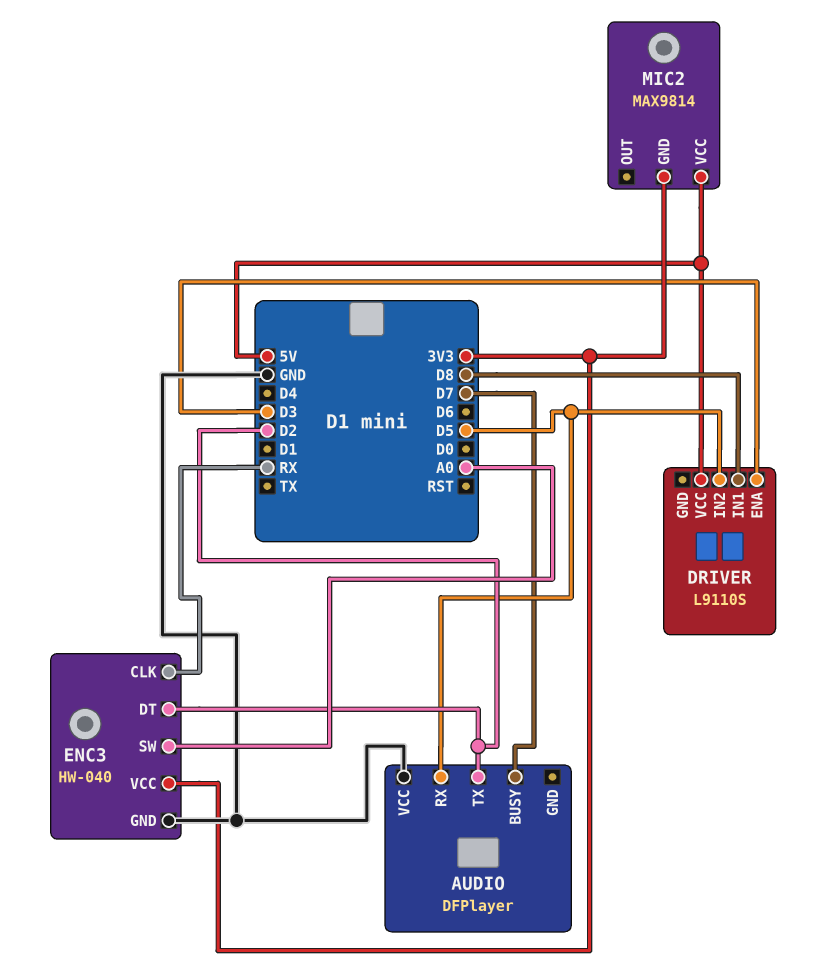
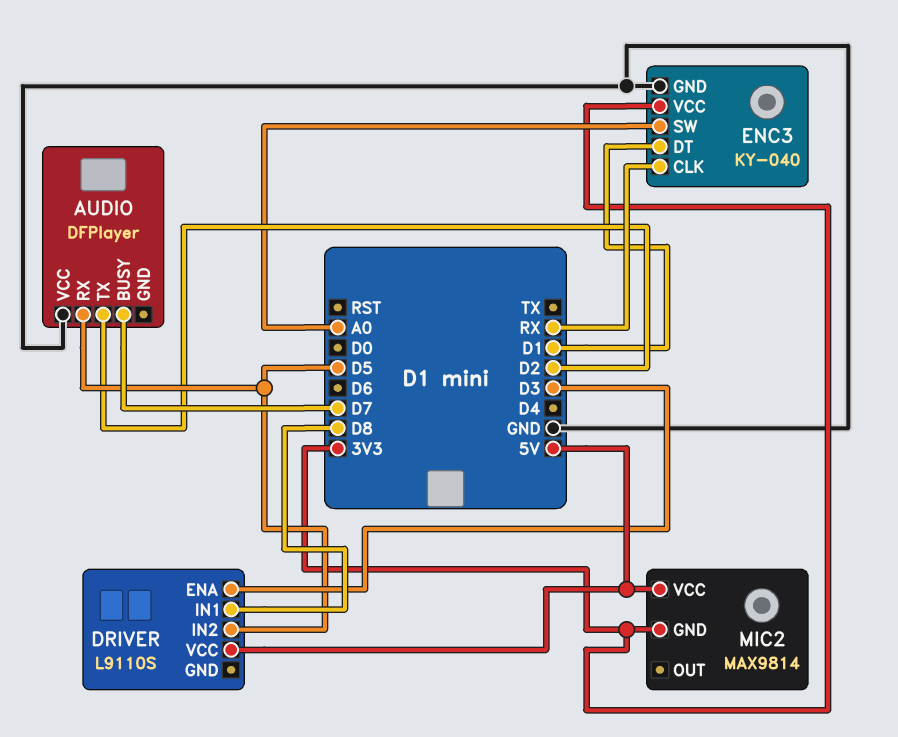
ENC3: HW-040 -> KY-040
ENC3 pin DT: D2 -> D1

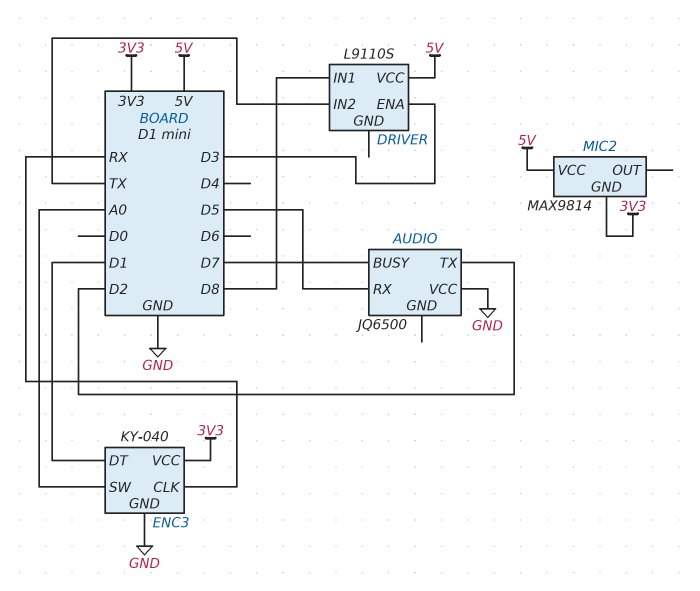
AUDIO: DFPlayer -> JQ6500
DRIVER pin IN2: D5 -> TX

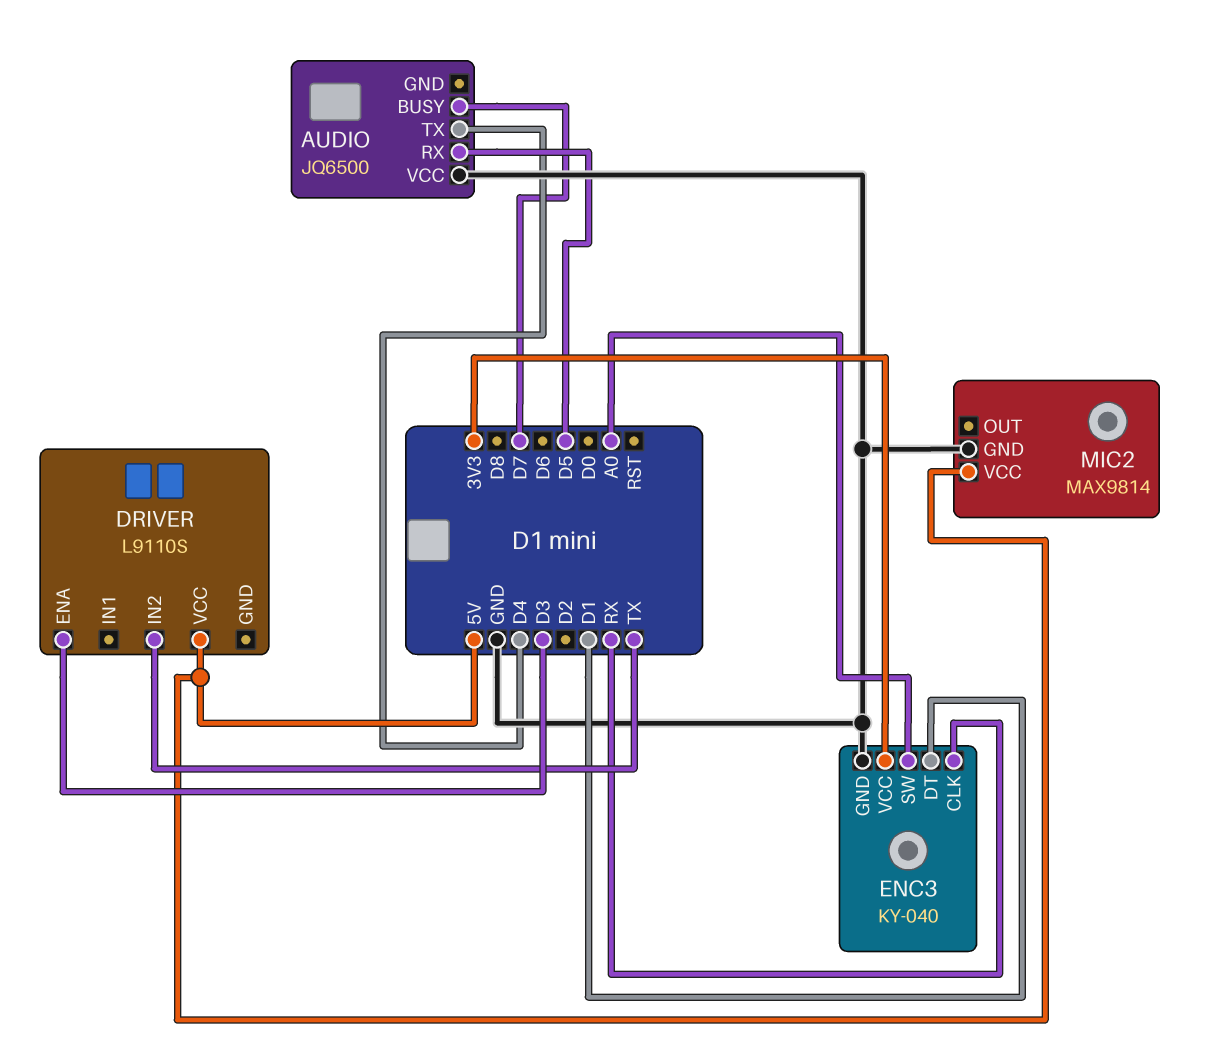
AUDIO pin TX: D2 -> D4
DRIVER pin IN1: D8 -> none
MIC2 pin GND: 3V3 -> GND

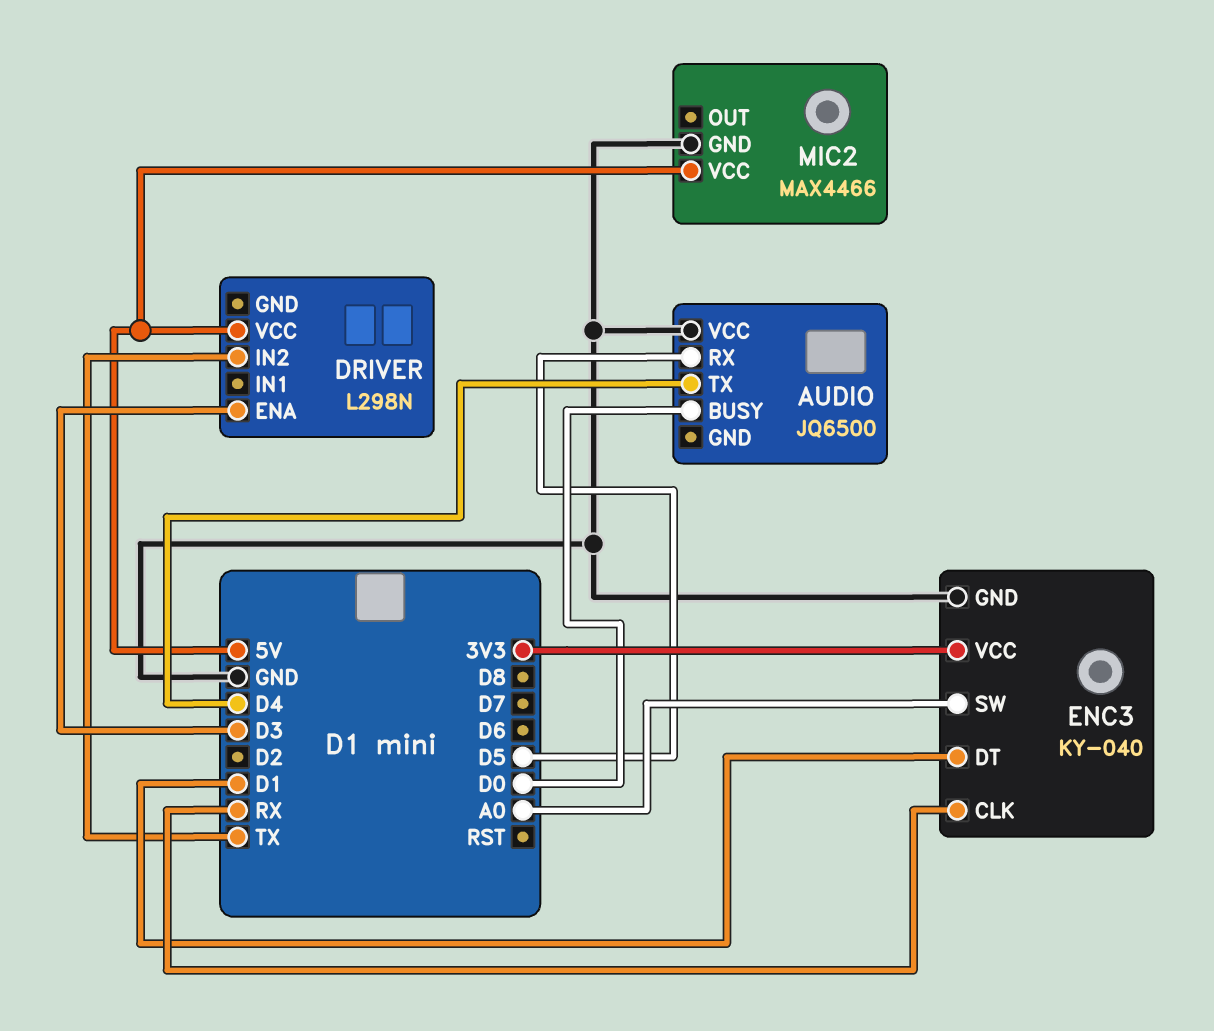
AUDIO pin BUSY: D7 -> D0
DRIVER: L9110S -> L298N
MIC2: MAX9814 -> MAX4466

